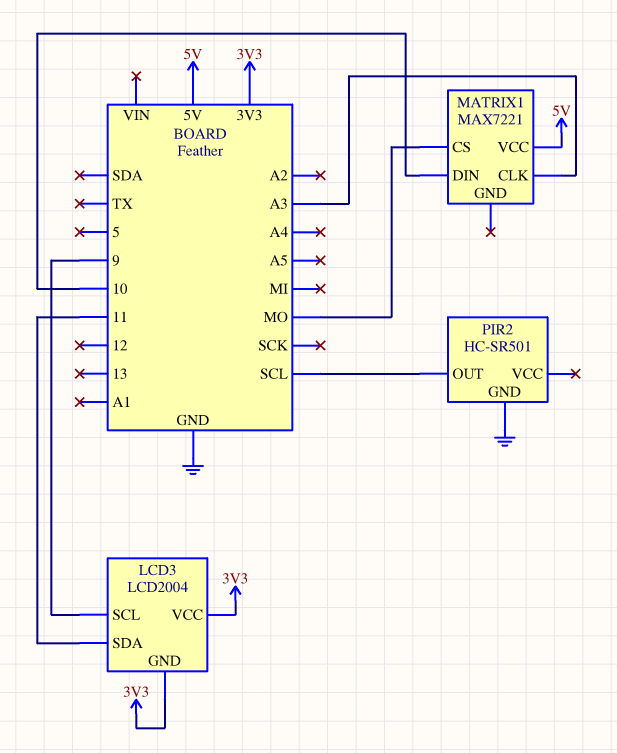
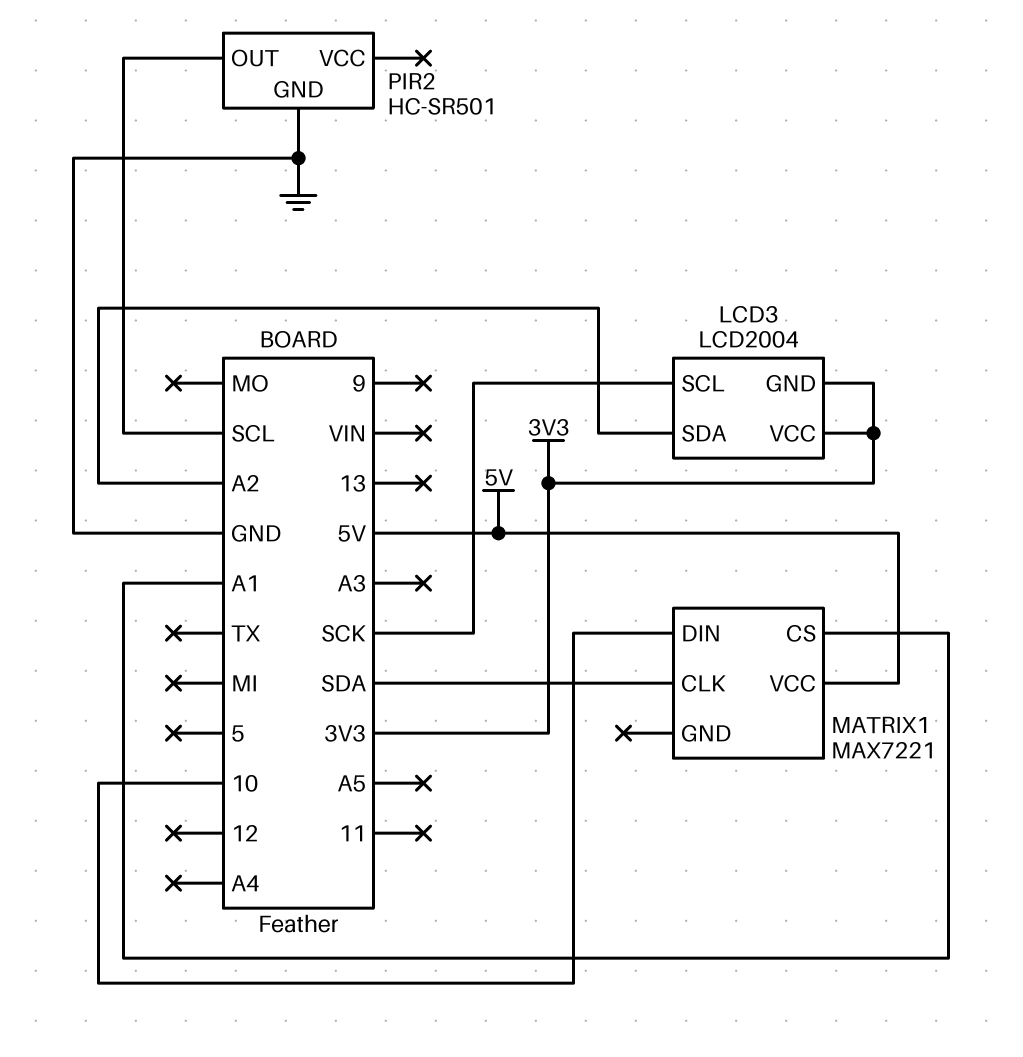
LCD3 pin SCL: 9 -> SCK
LCD3 pin SDA: 11 -> A2
MATRIX1 pin CLK: A3 -> SDA
MATRIX1 pin CS: MO -> A1

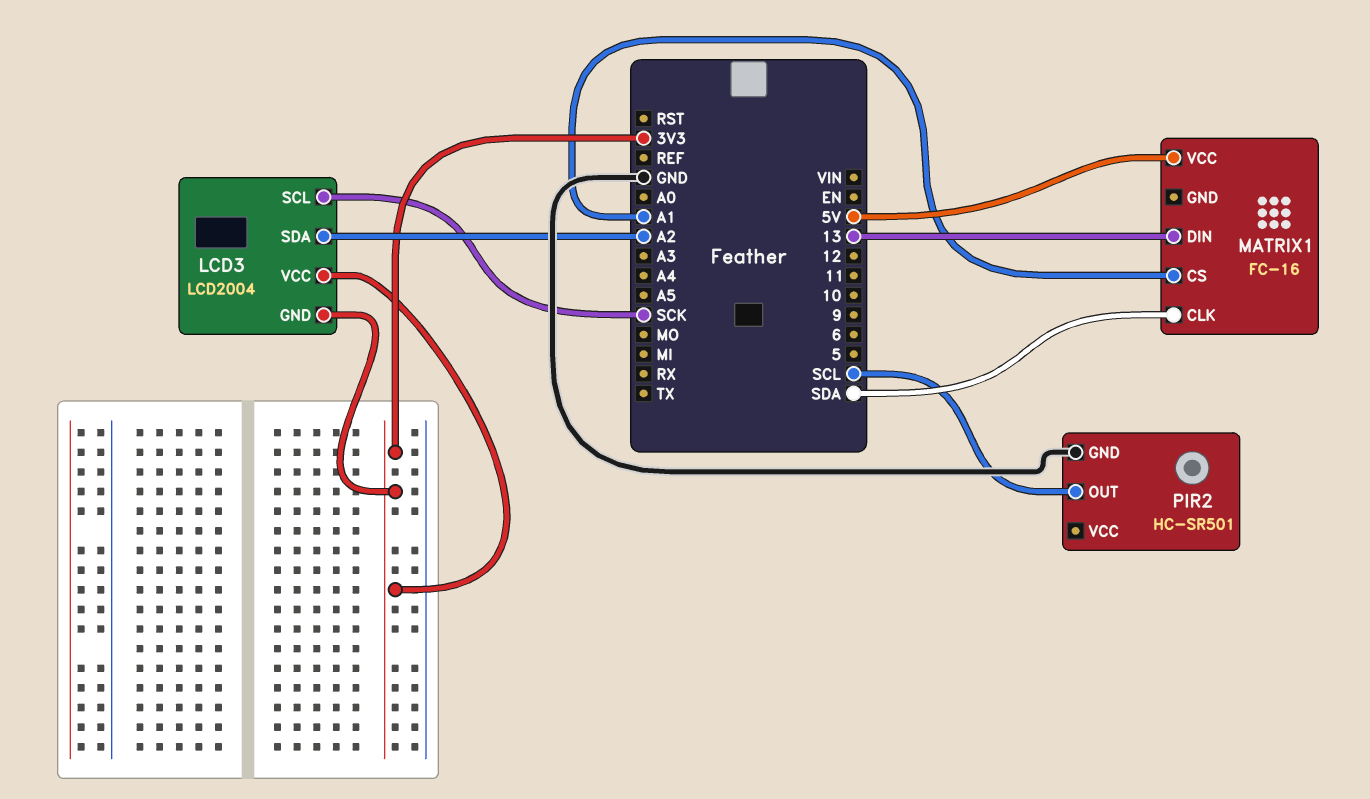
MATRIX1: MAX7221 -> FC-16
MATRIX1 pin DIN: 10 -> 13

